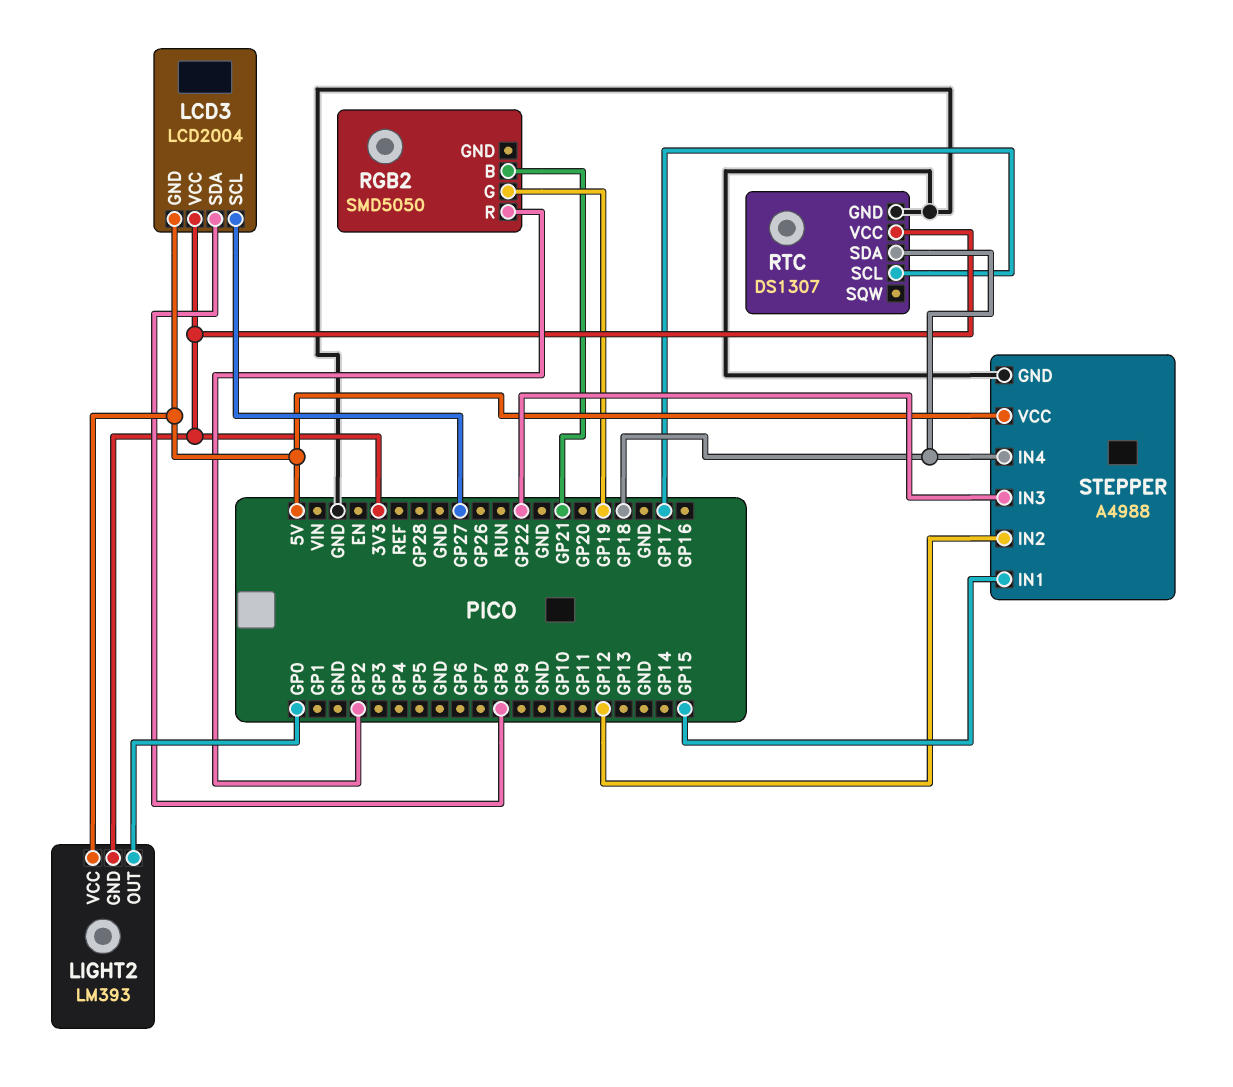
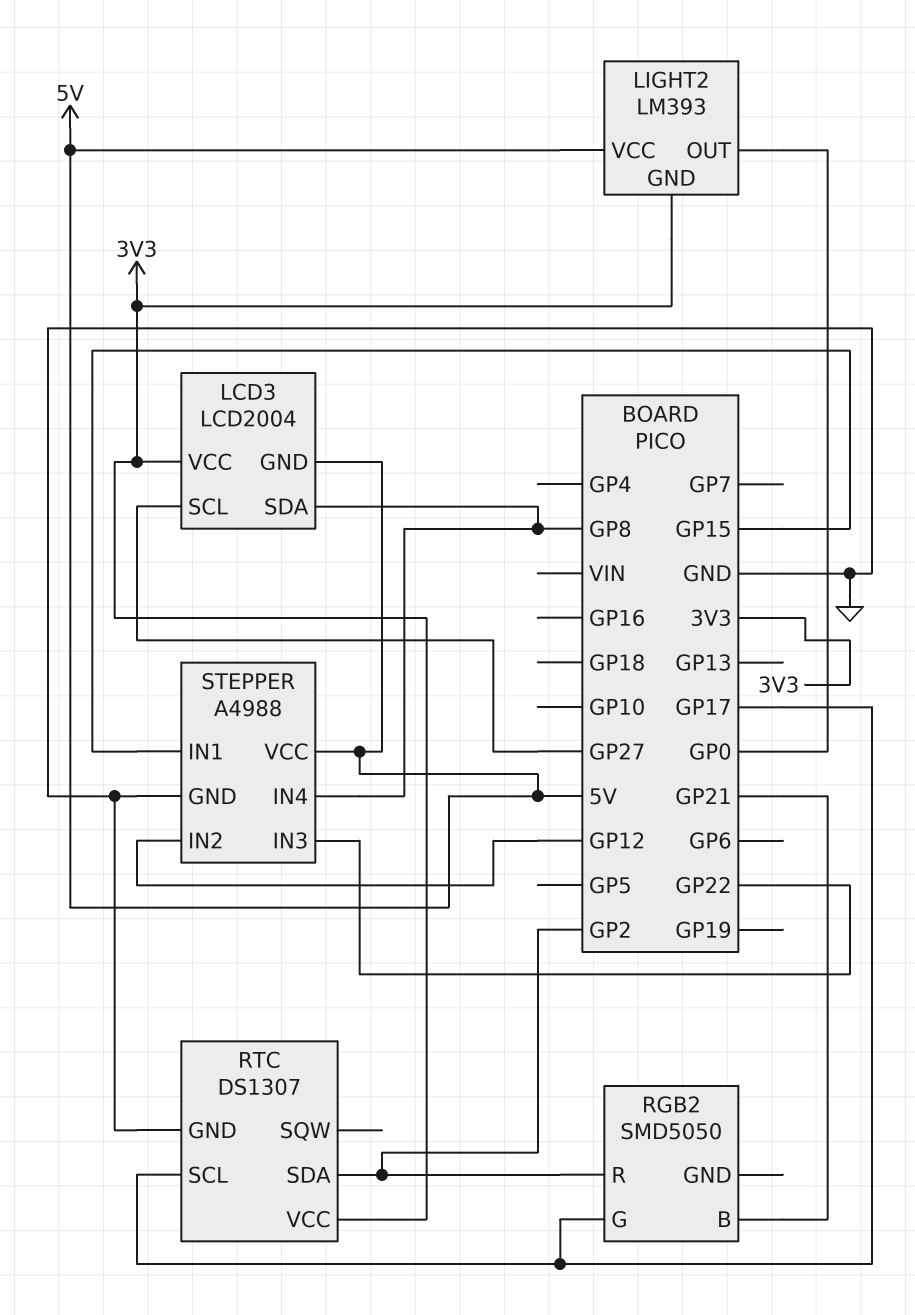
RGB2 pin G: GP19 -> GP17
RTC pin SDA: GP18 -> GP2
STEPPER pin IN4: GP18 -> GP8

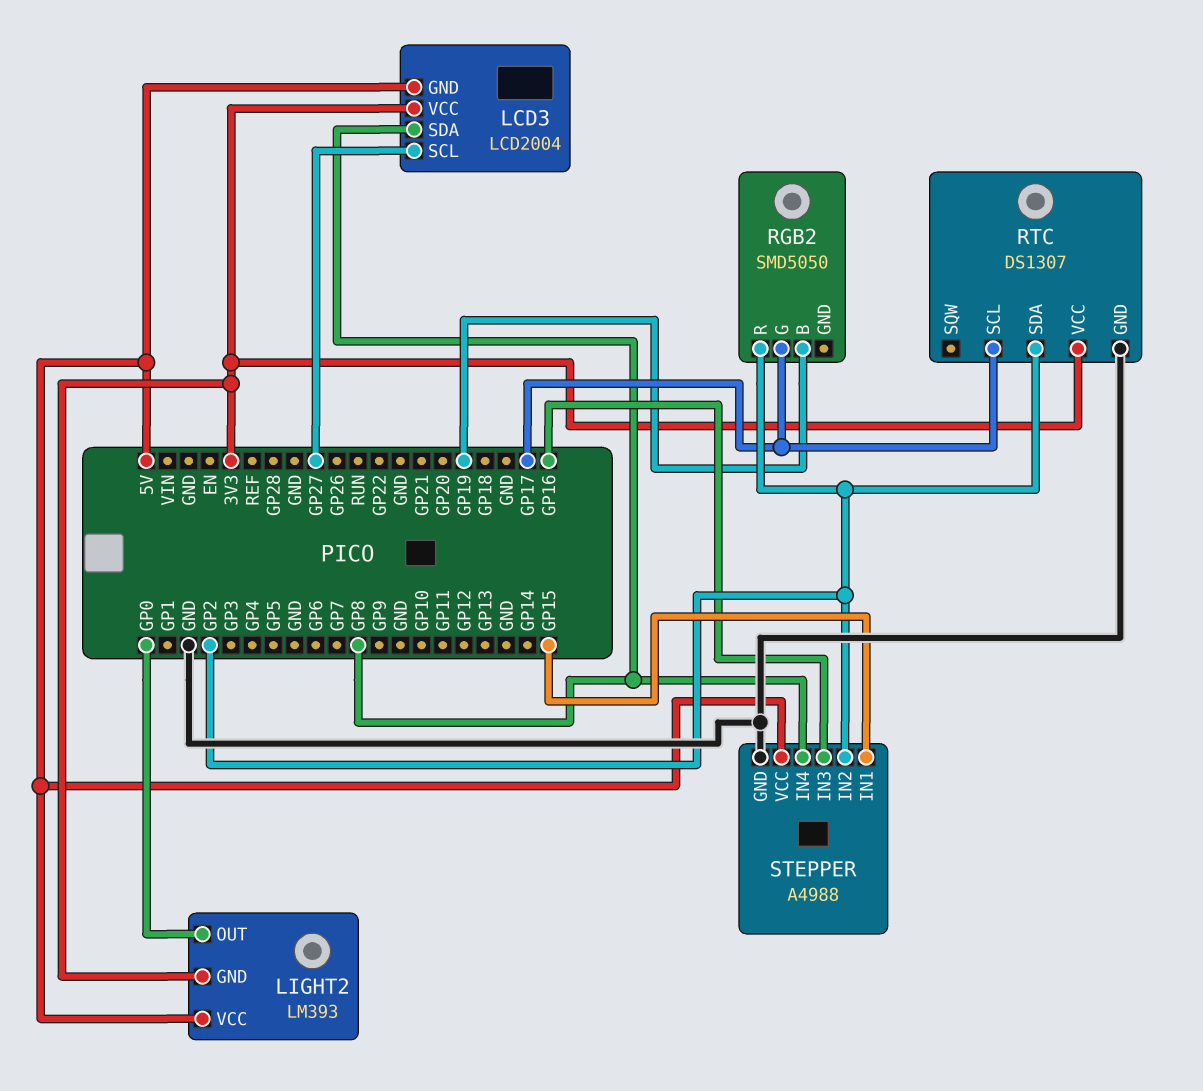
RGB2 pin B: GP21 -> GP19
STEPPER pin IN2: GP12 -> GP2
STEPPER pin IN3: GP22 -> GP16

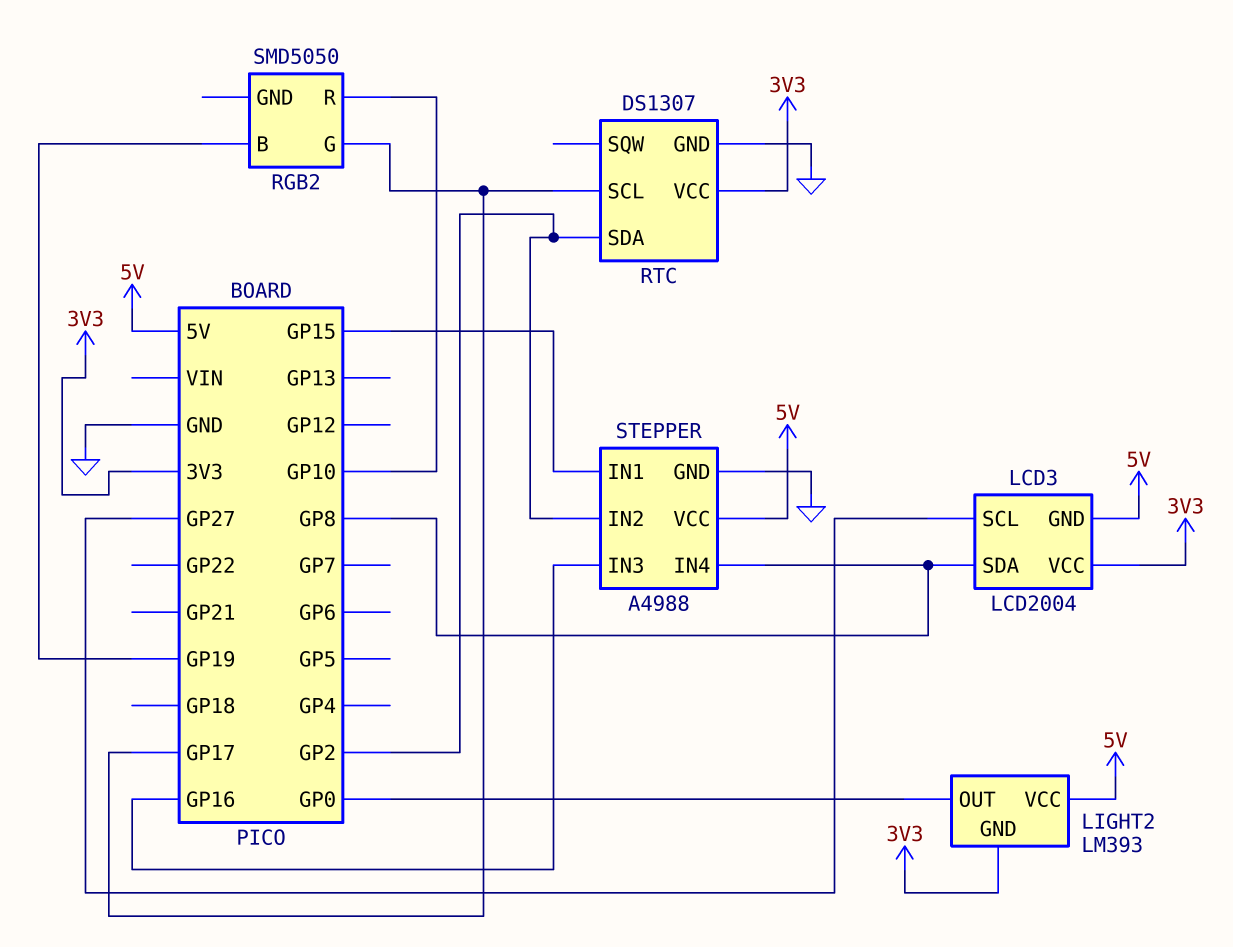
RGB2 pin R: GP2 -> GP10

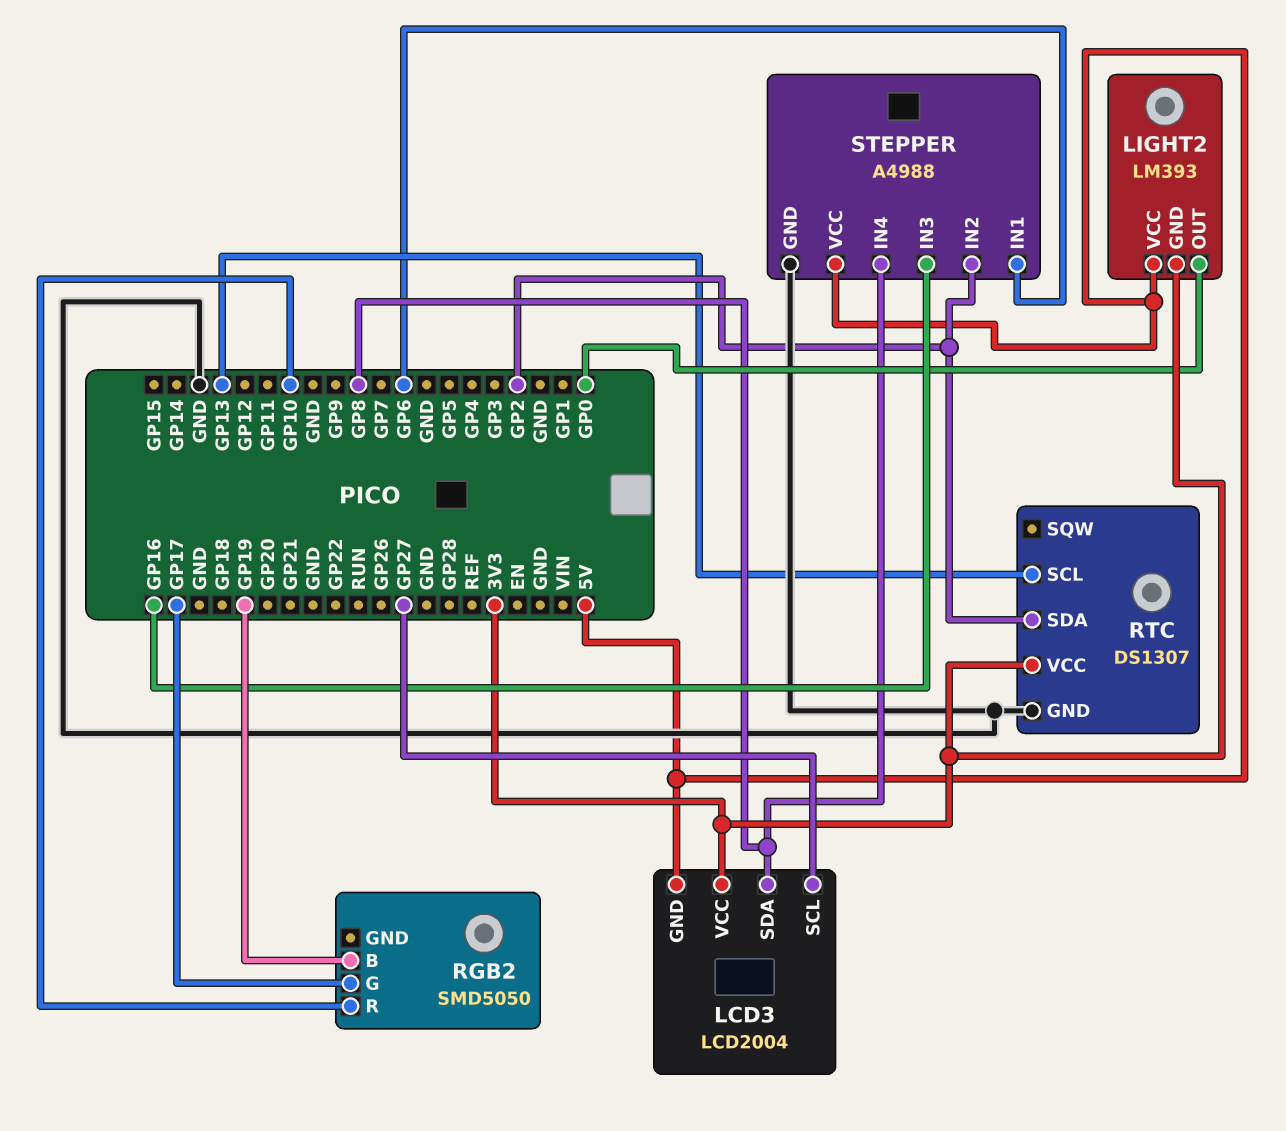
RTC pin SCL: GP17 -> GP13
STEPPER pin IN1: GP15 -> GP6

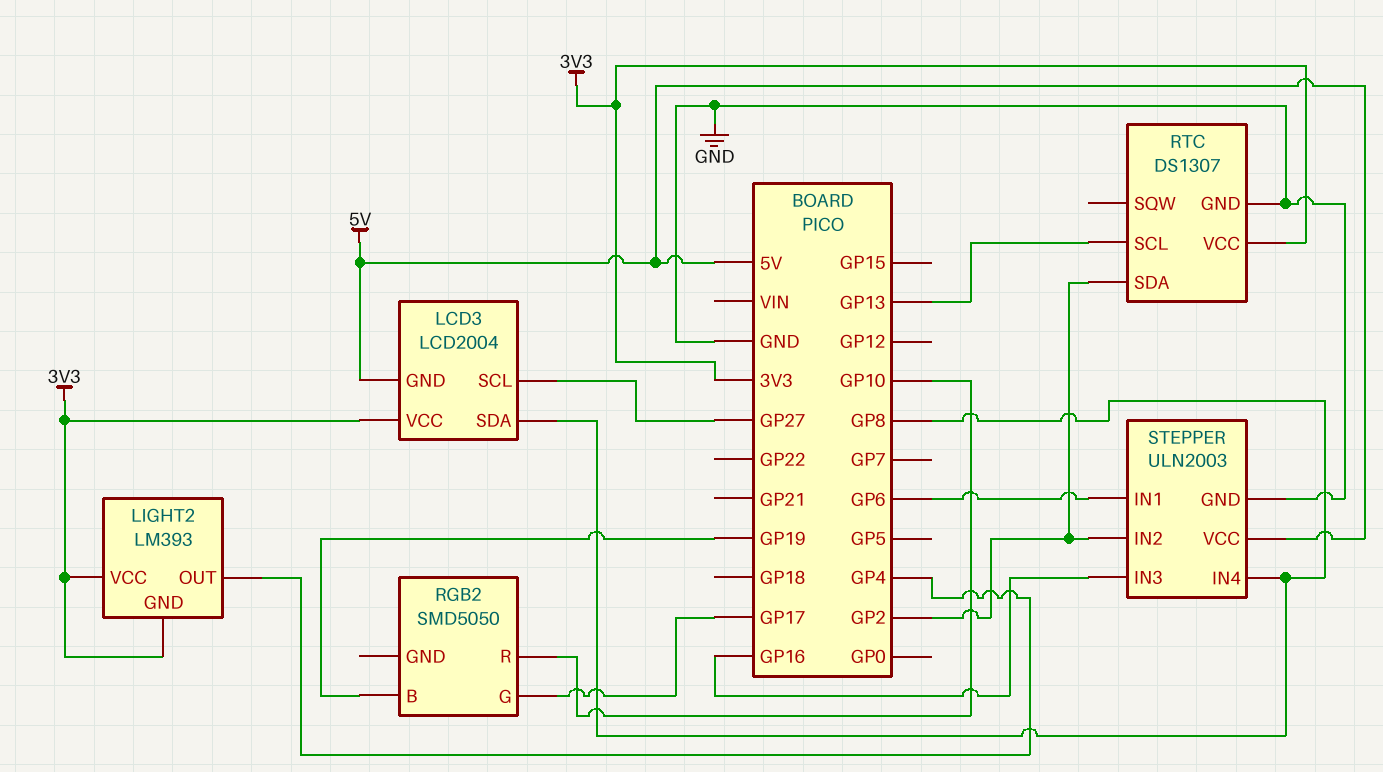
LIGHT2 pin OUT: GP0 -> GP4
LIGHT2 pin VCC: 5V -> 3V3
STEPPER: A4988 -> ULN2003

